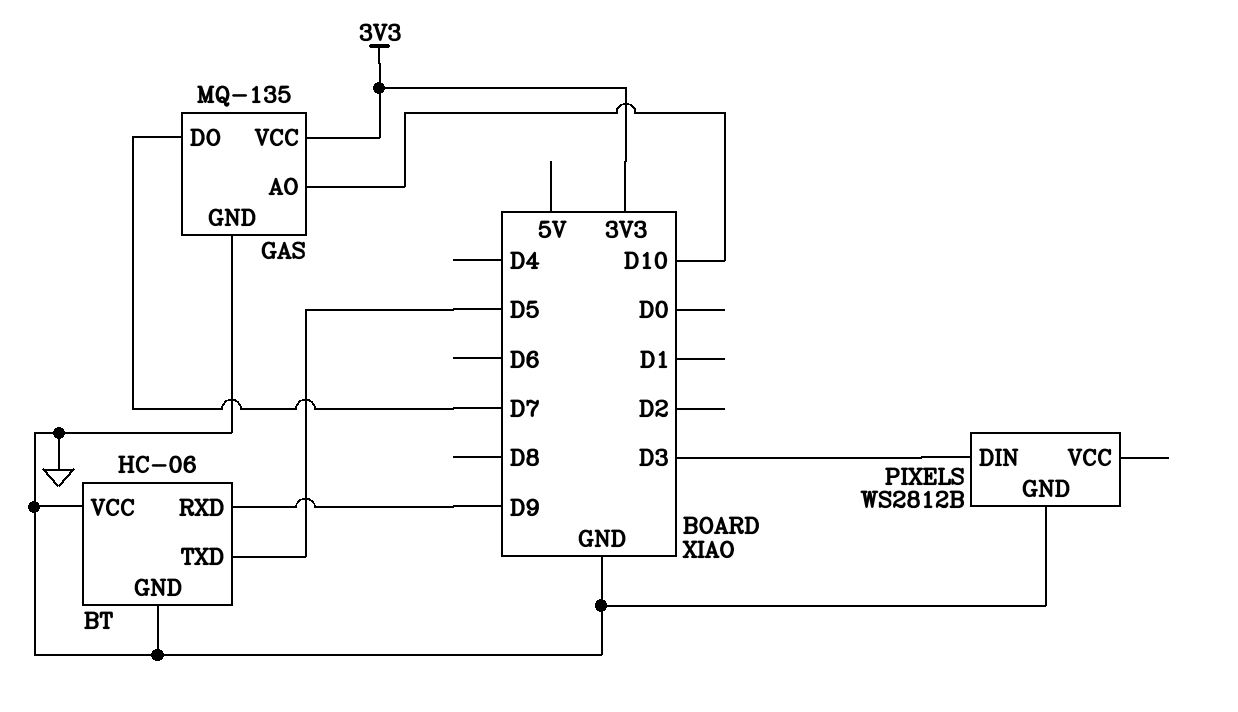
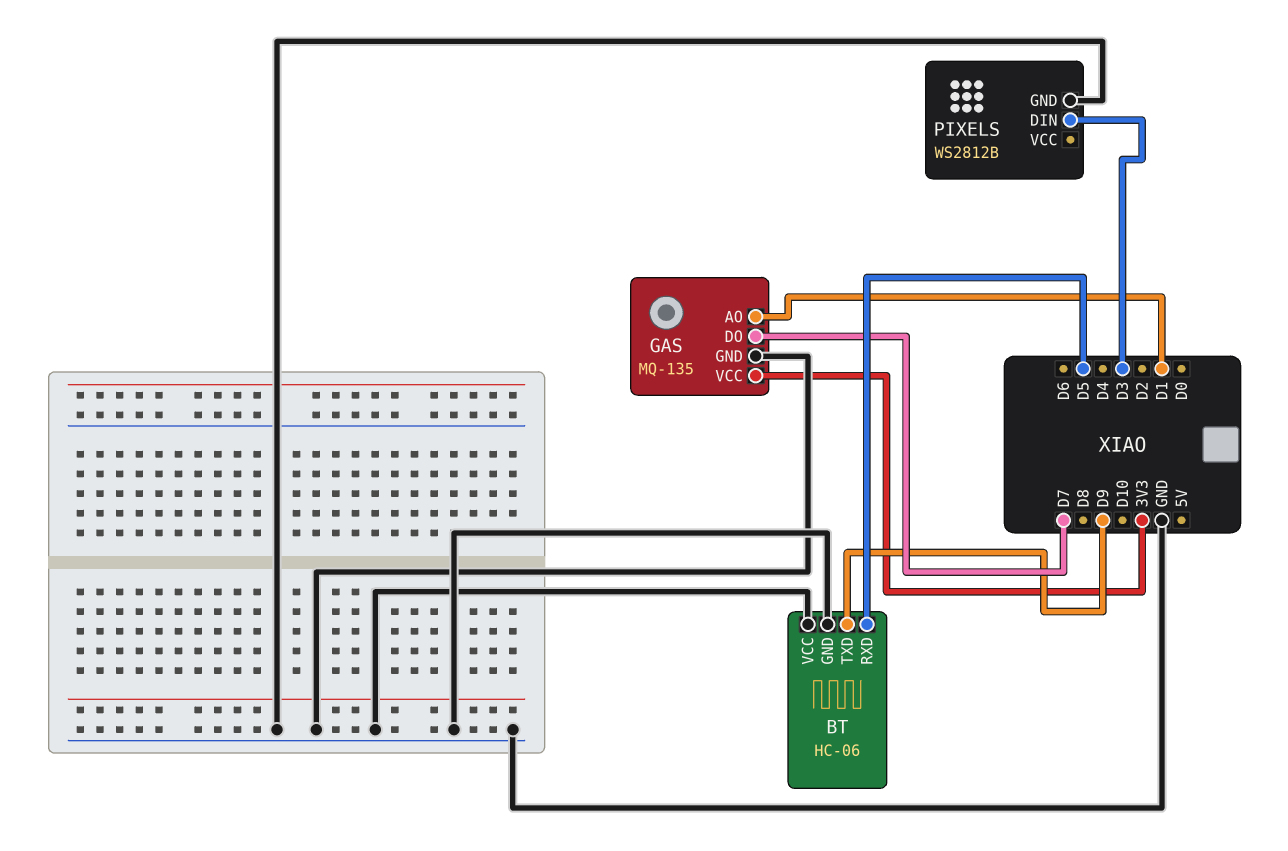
BT pin RXD: D9 -> D5
BT pin TXD: D5 -> D9
GAS pin AO: D10 -> D1

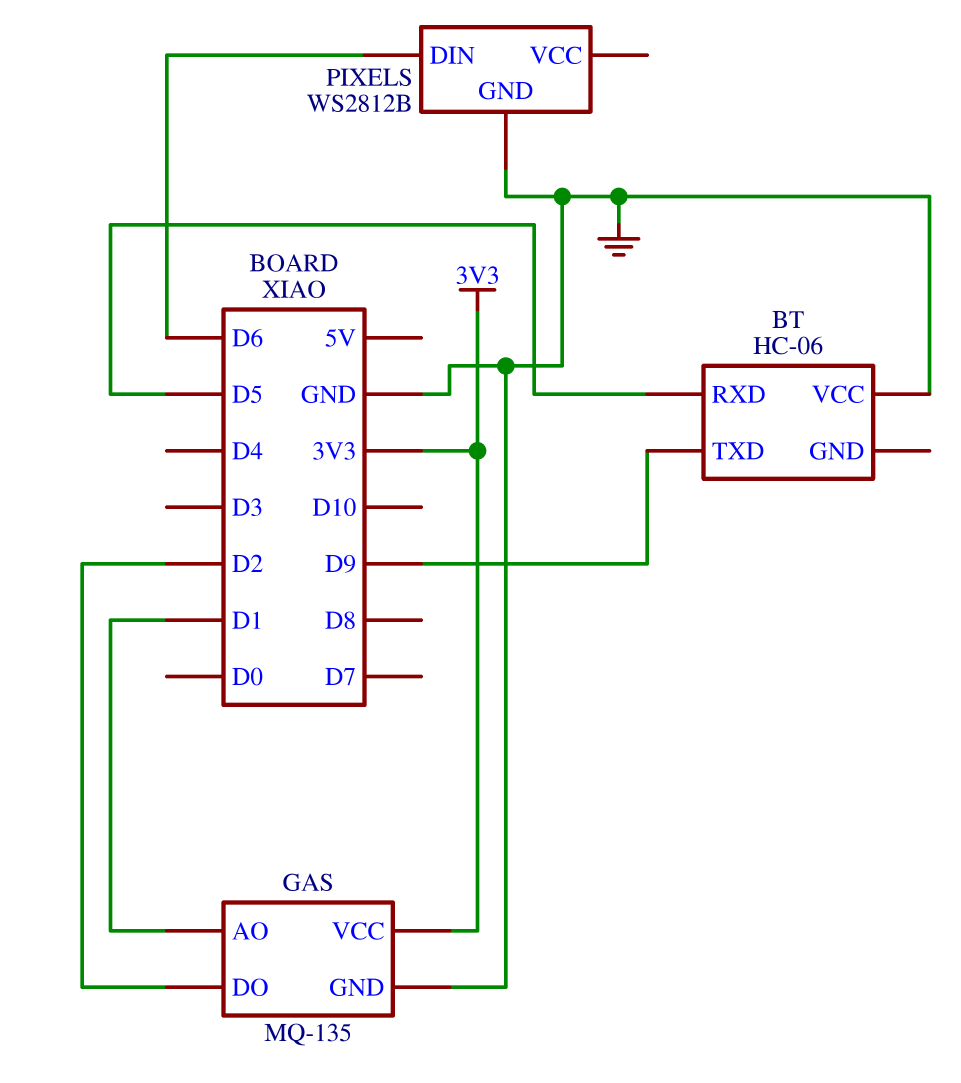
BT pin GND: GND -> none
GAS pin DO: D7 -> D2
PIXELS pin DIN: D3 -> D6

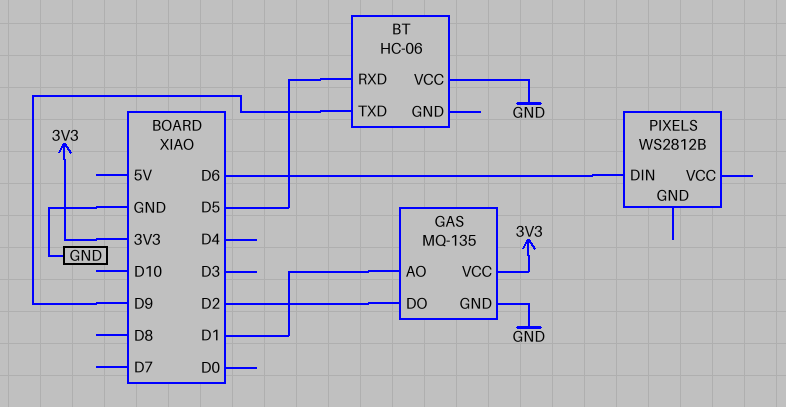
PIXELS pin GND: GND -> none

